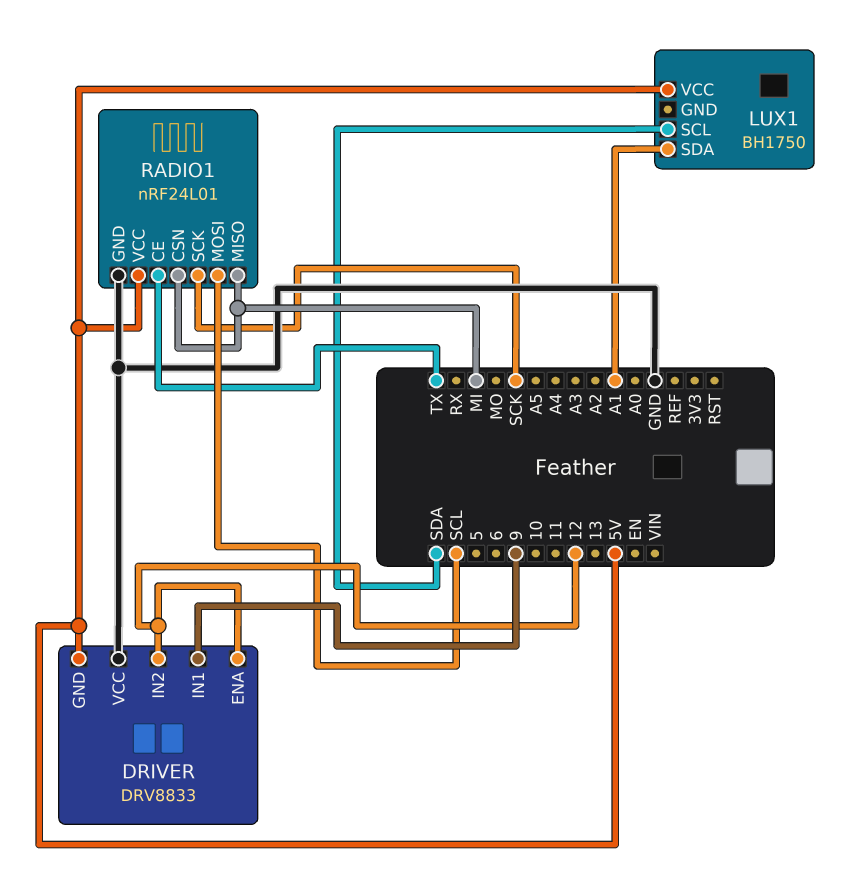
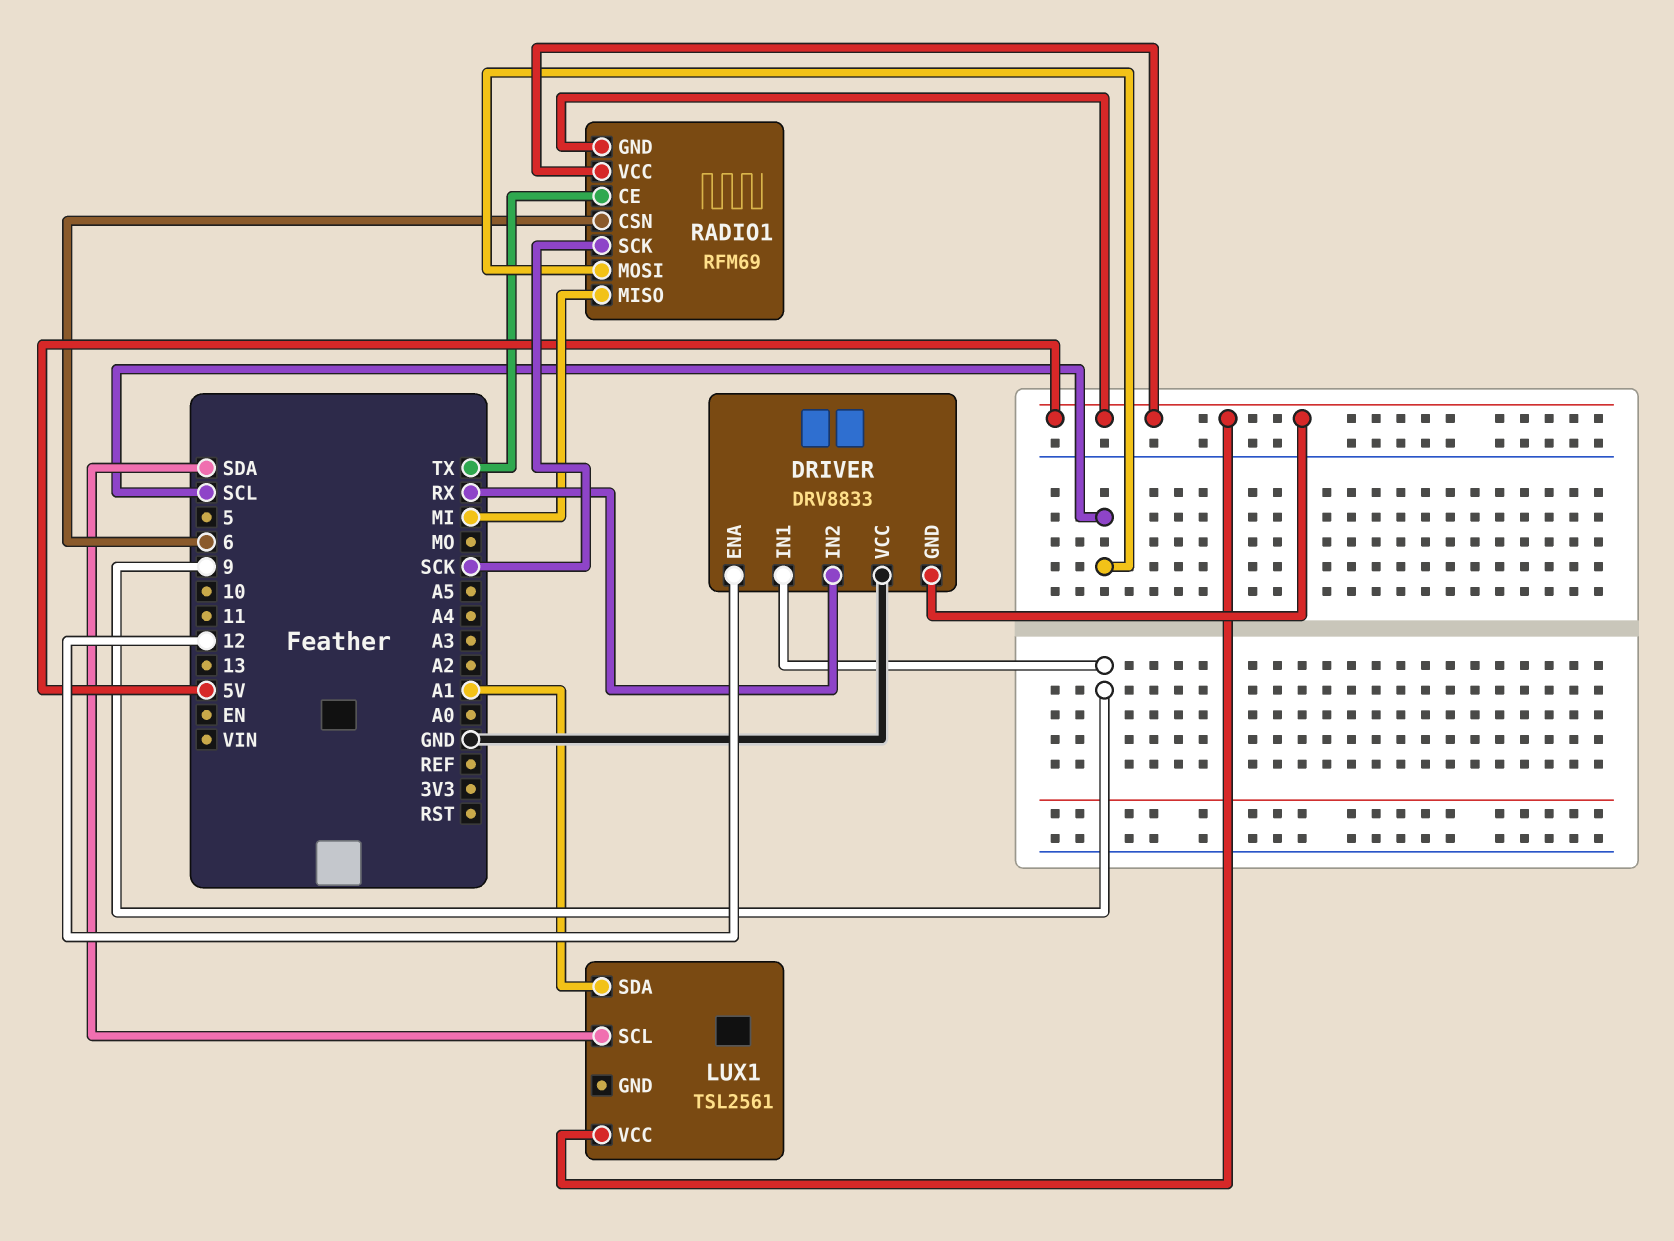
DRIVER pin IN2: 12 -> RX
LUX1: BH1750 -> TSL2561
RADIO1: nRF24L01 -> RFM69
RADIO1 pin CSN: MI -> 6
RADIO1 pin GND: GND -> 5V

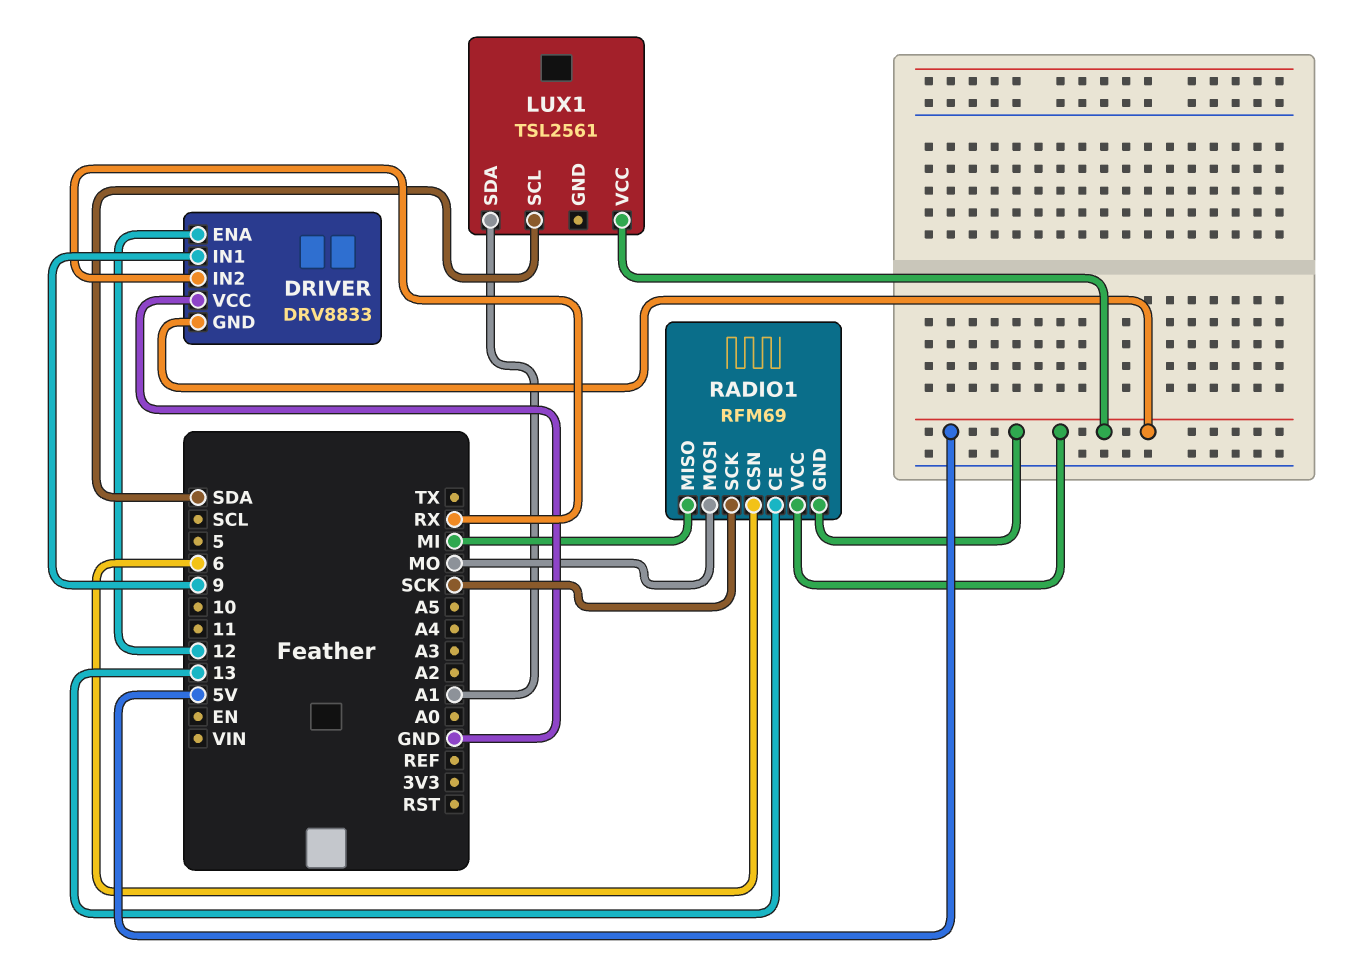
RADIO1 pin CE: TX -> 13
RADIO1 pin MOSI: SCL -> MO

